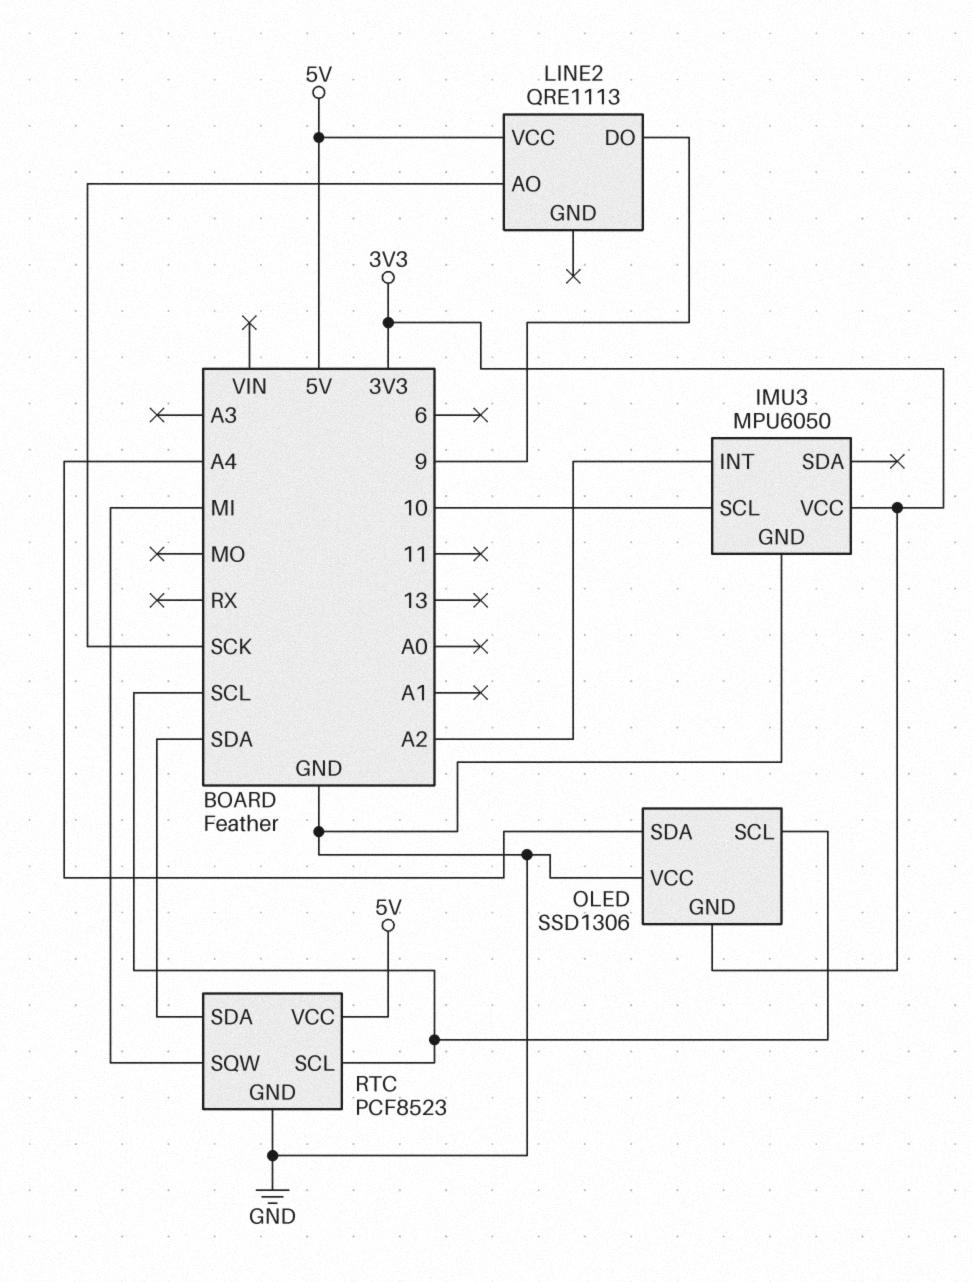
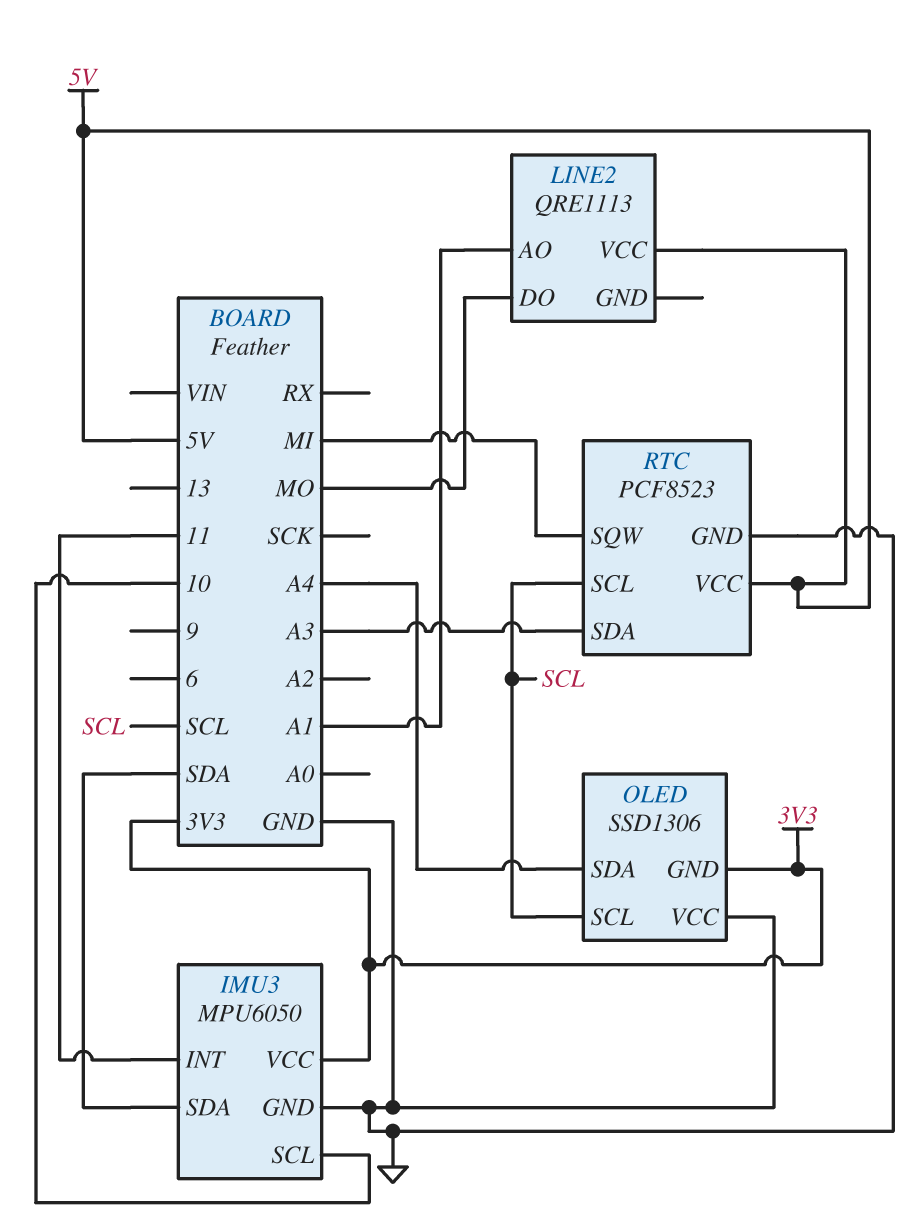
IMU3 pin INT: A2 -> 11
IMU3 pin SDA: none -> SDA
LINE2 pin AO: SCK -> A1
LINE2 pin DO: 9 -> MO
RTC pin SDA: SDA -> A3

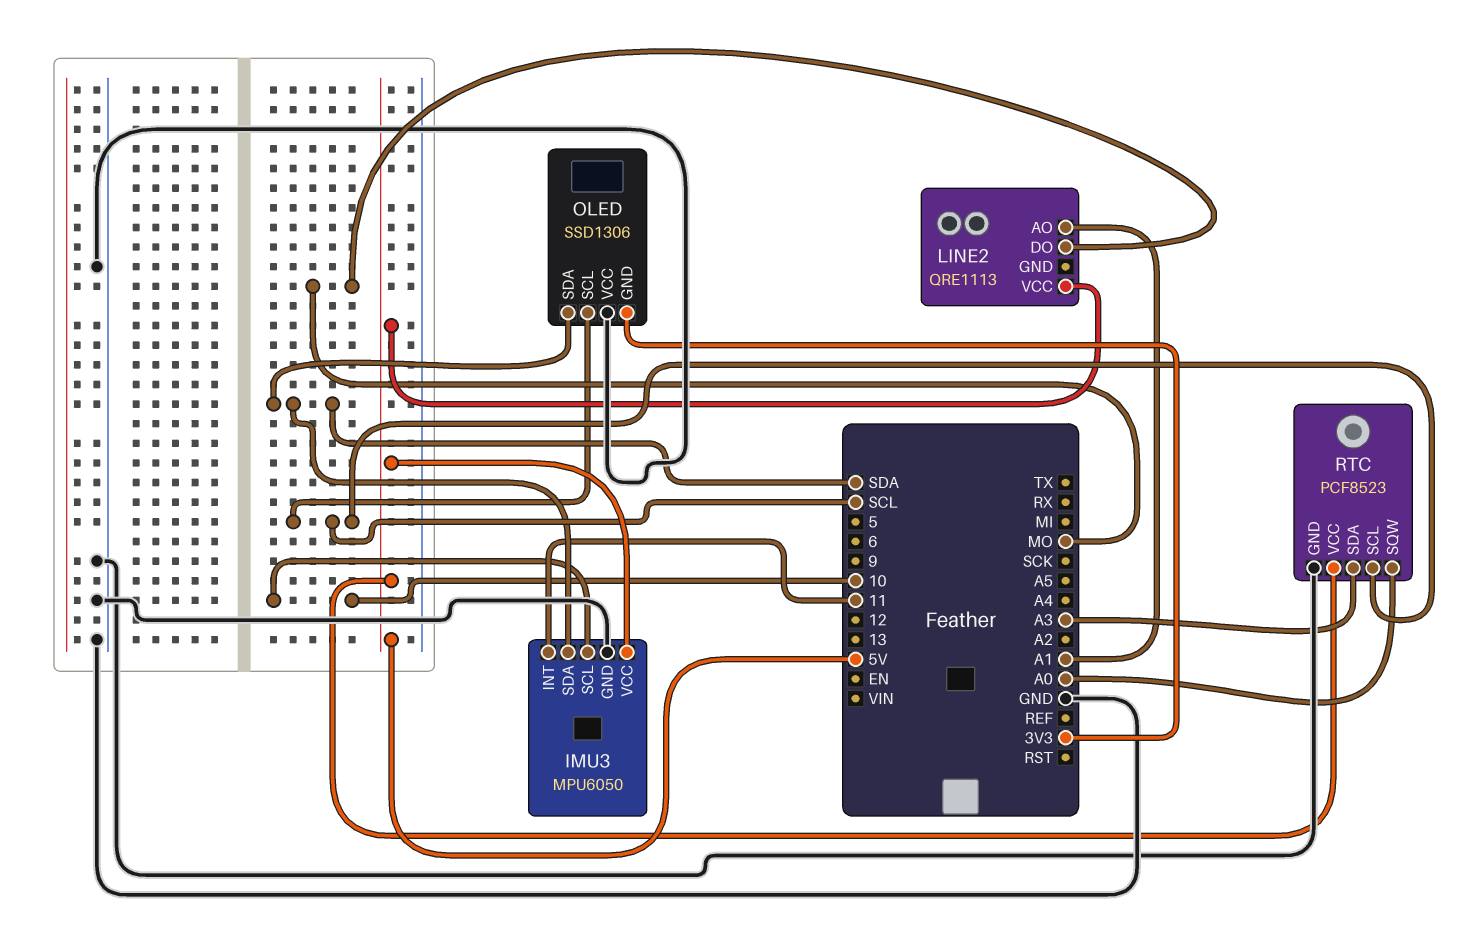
IMU3 pin VCC: 3V3 -> 5V
OLED pin SDA: A4 -> SDA
RTC pin SQW: MI -> A0

